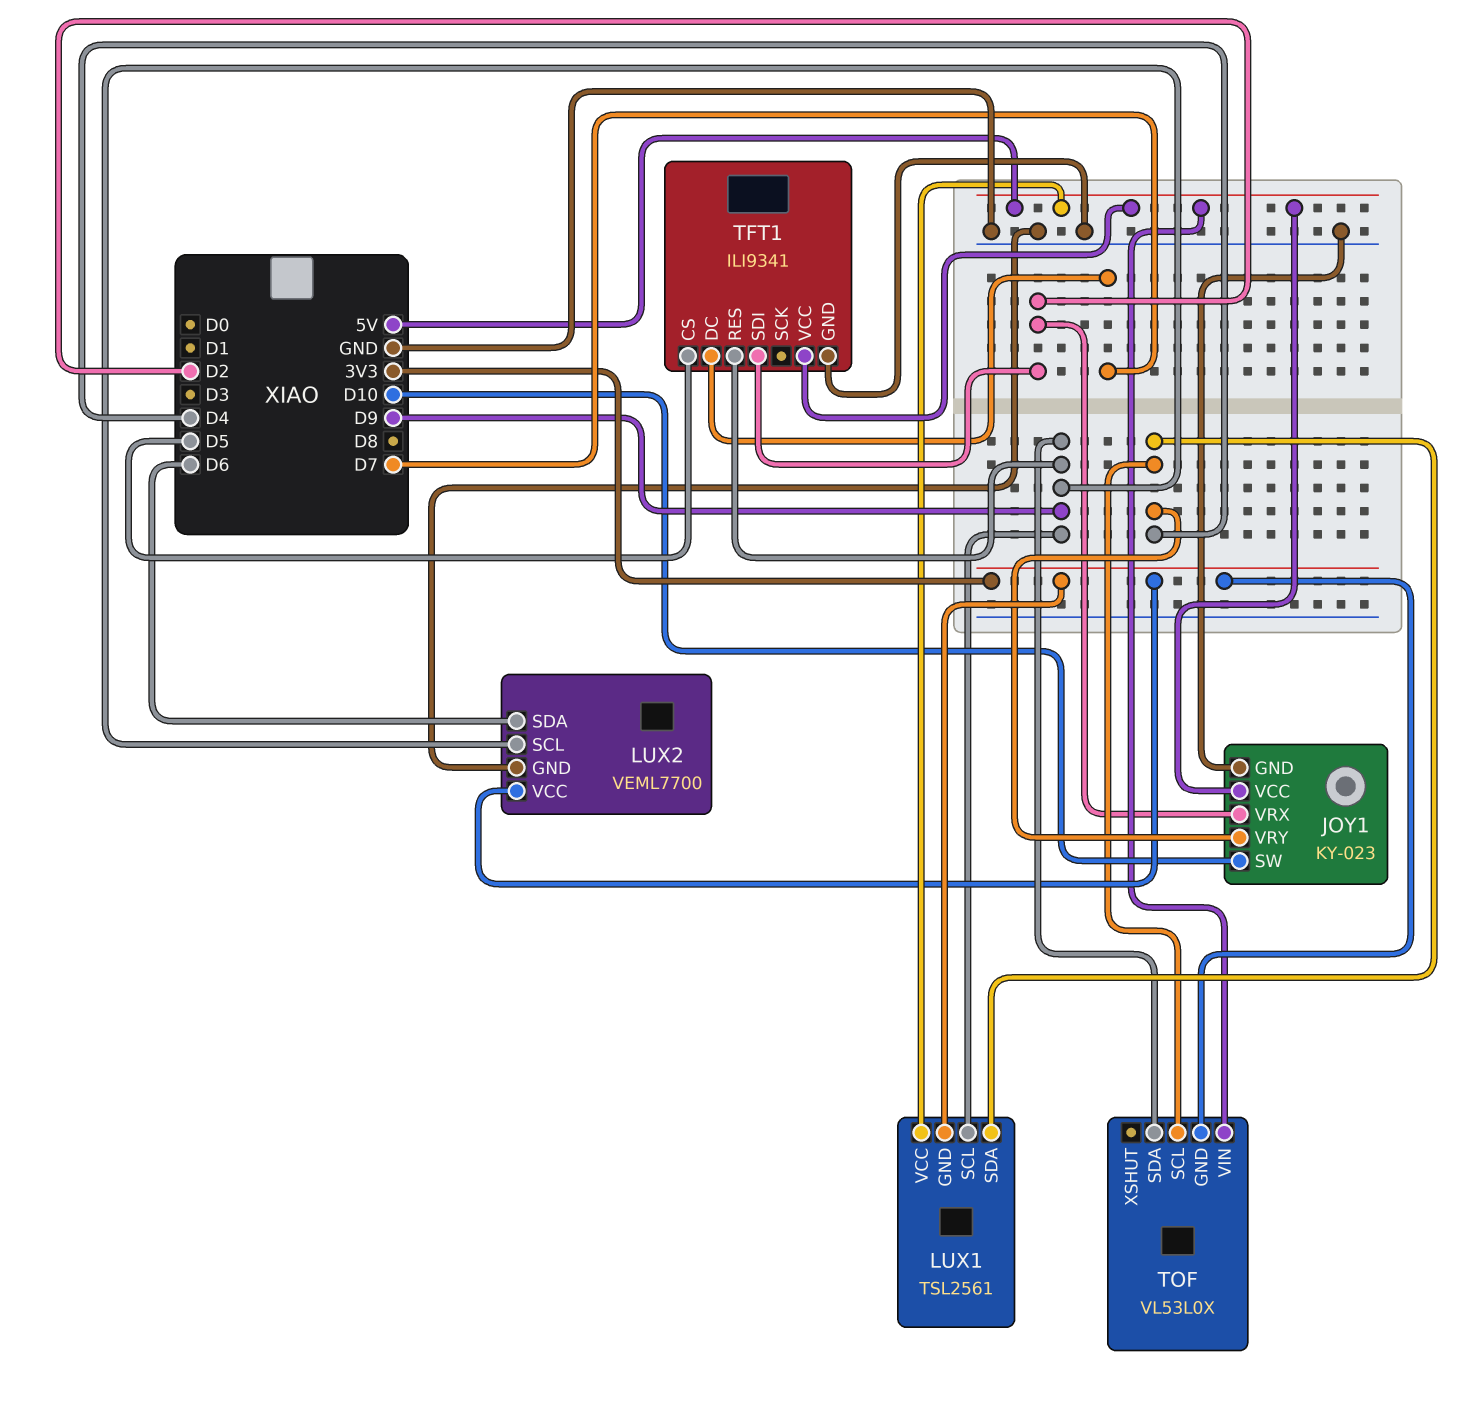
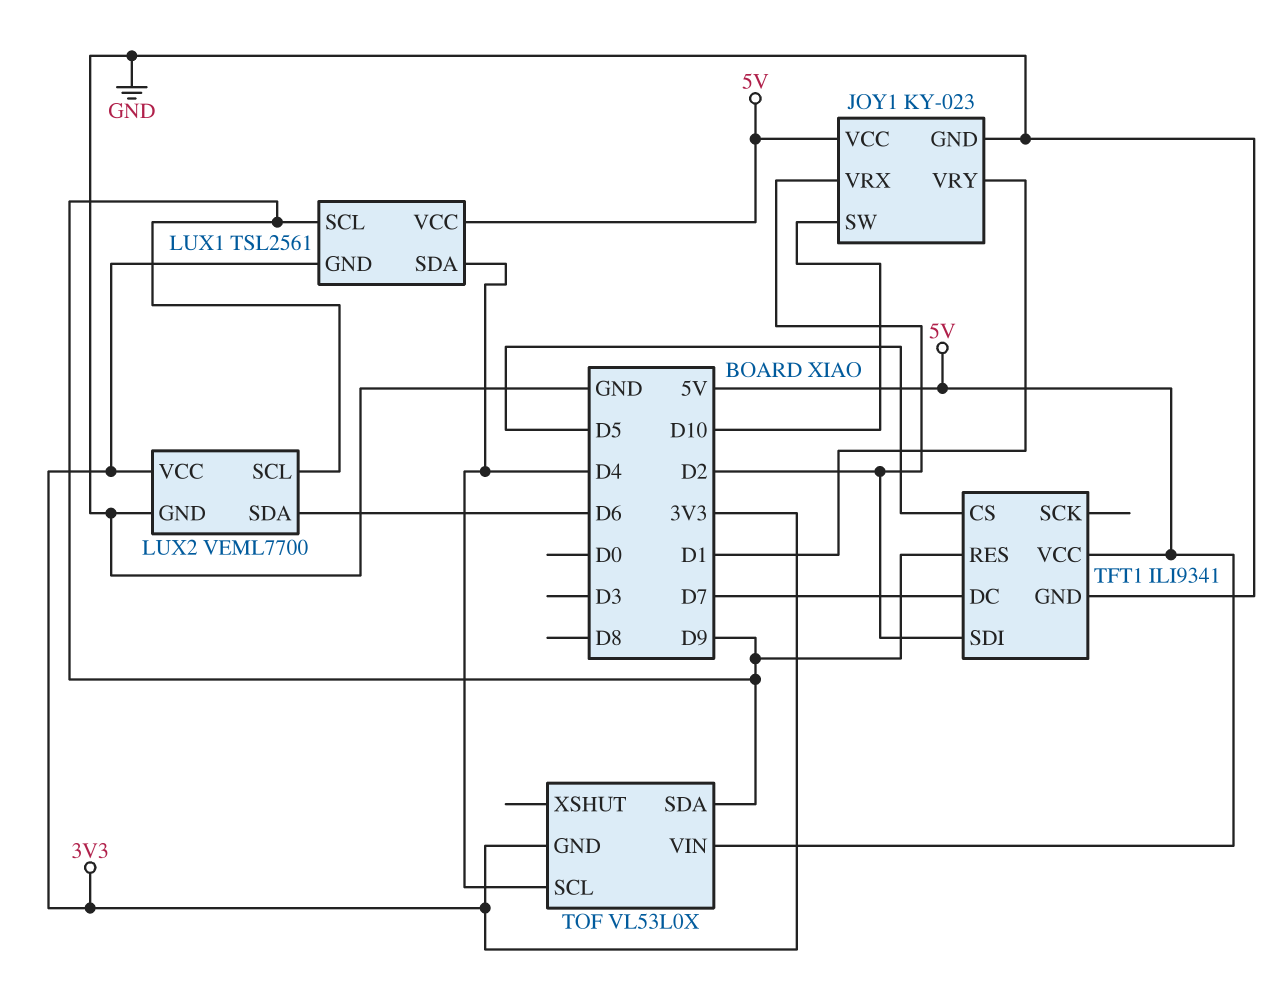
JOY1 pin VRY: D4 -> D1

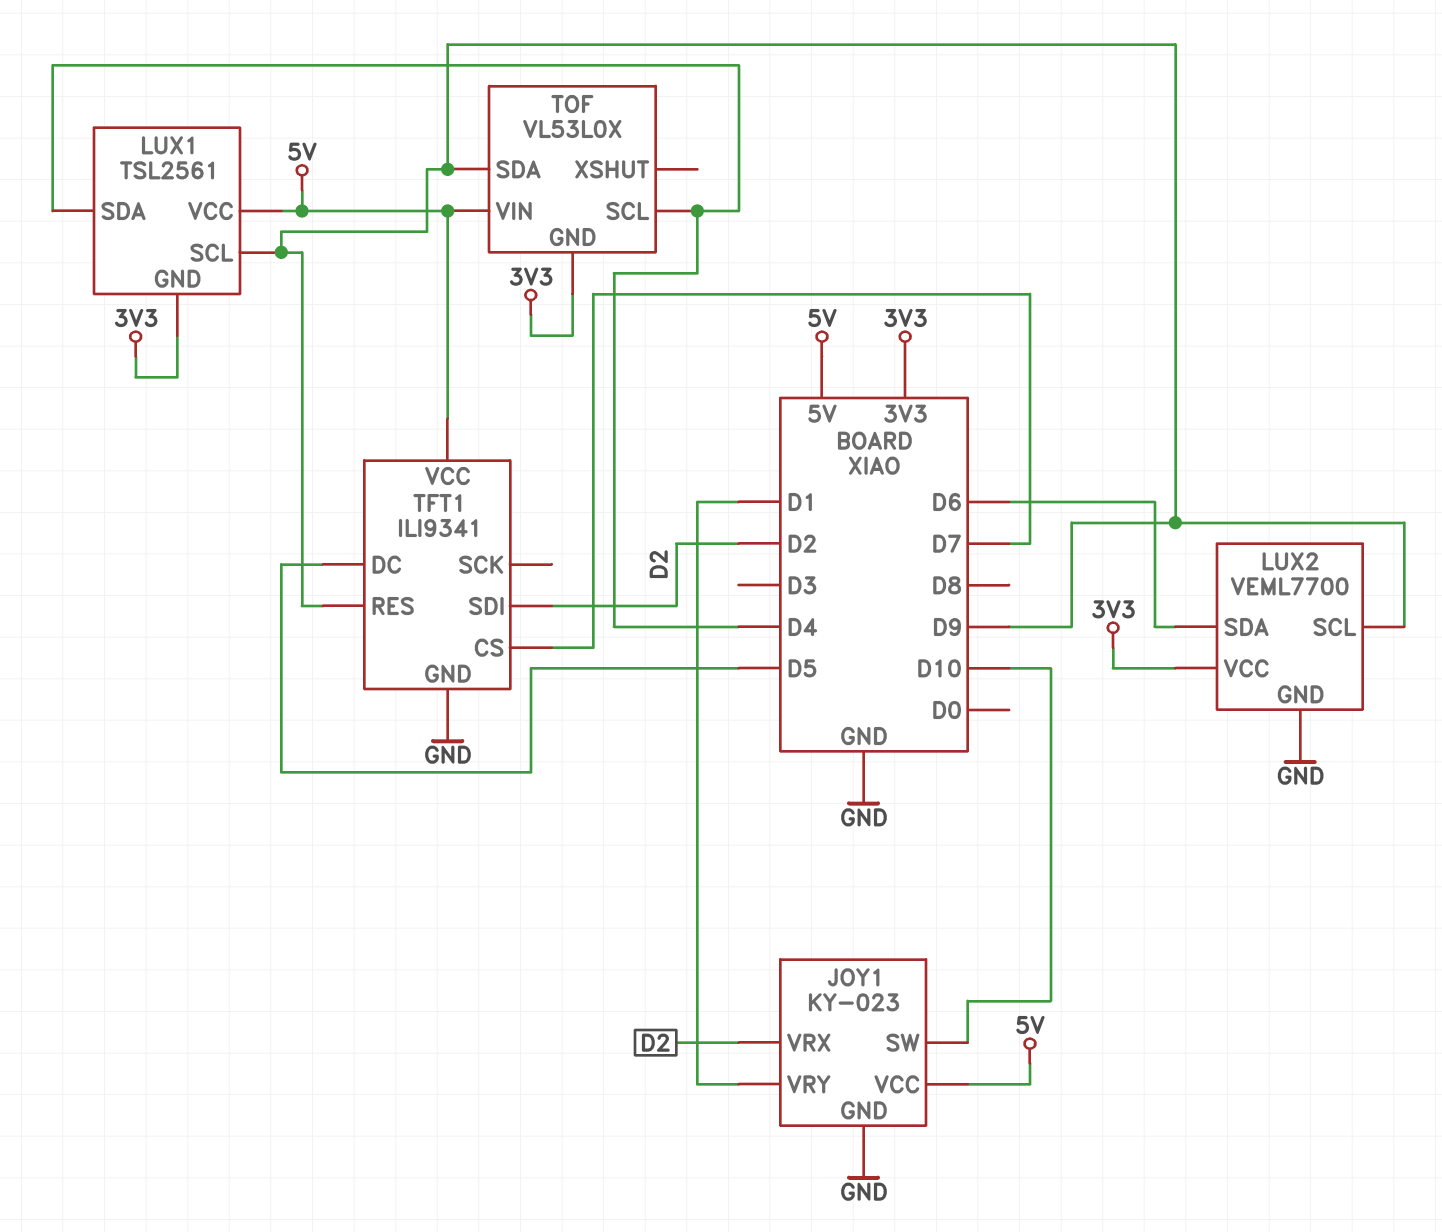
TFT1 pin CS: D5 -> D7
TFT1 pin DC: D7 -> D5

